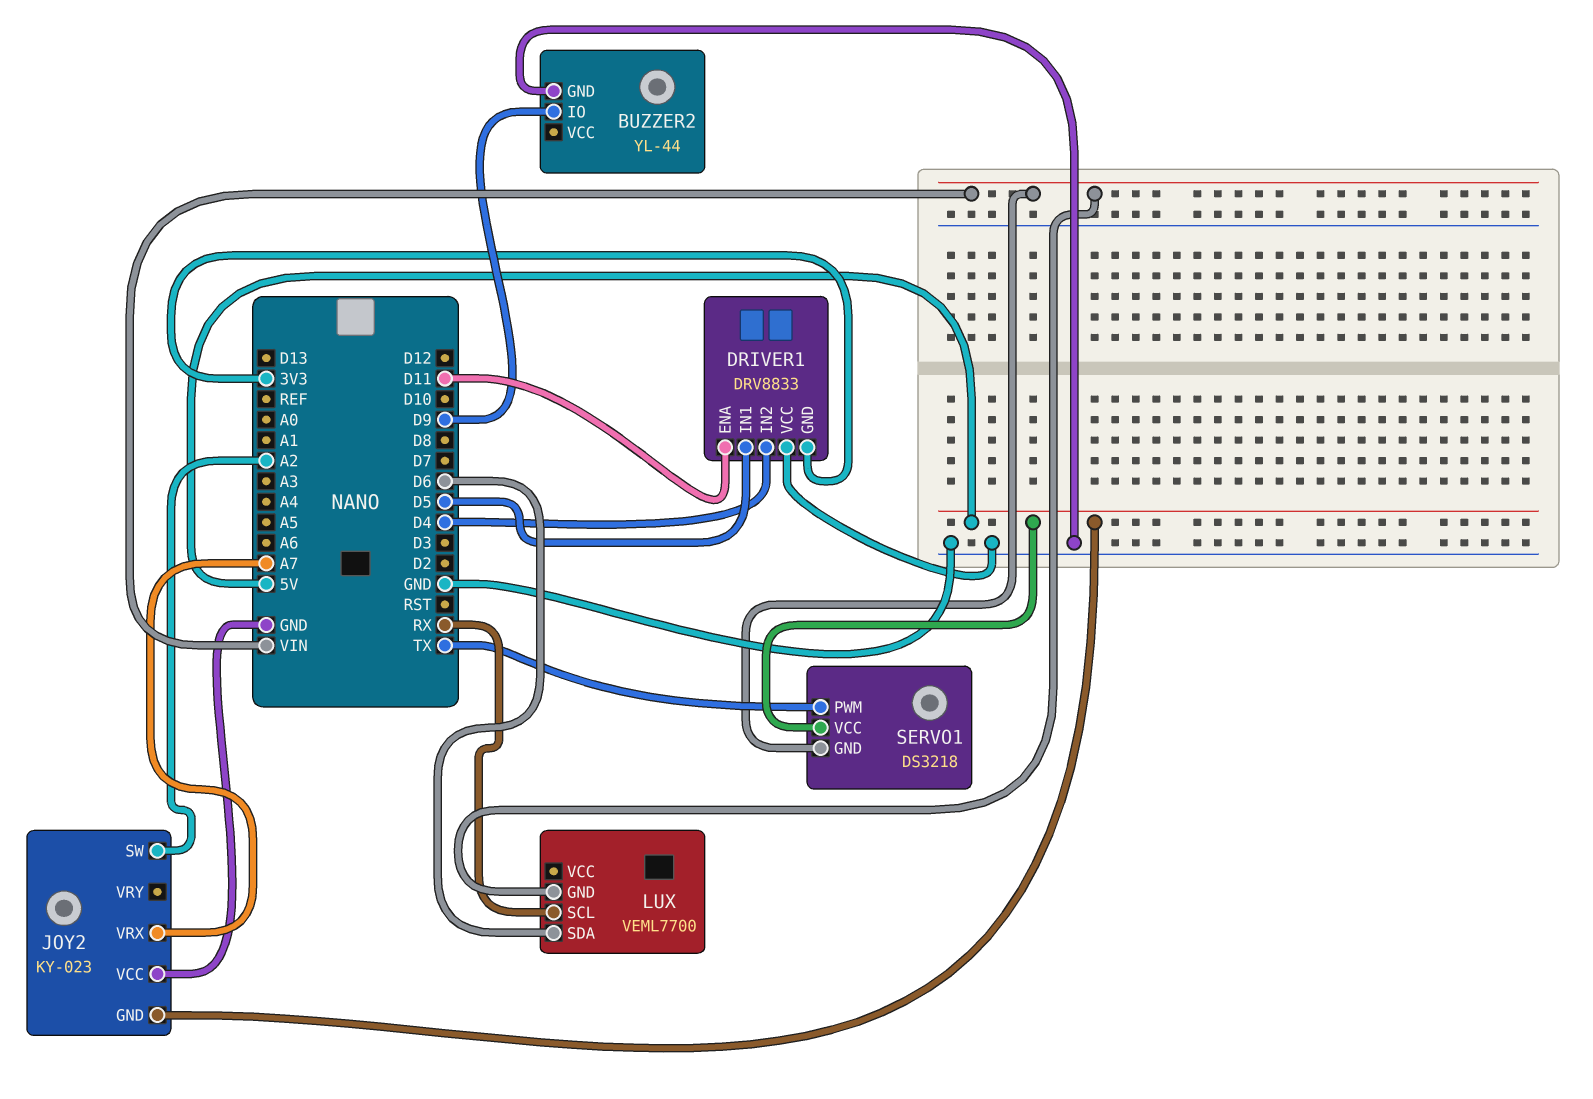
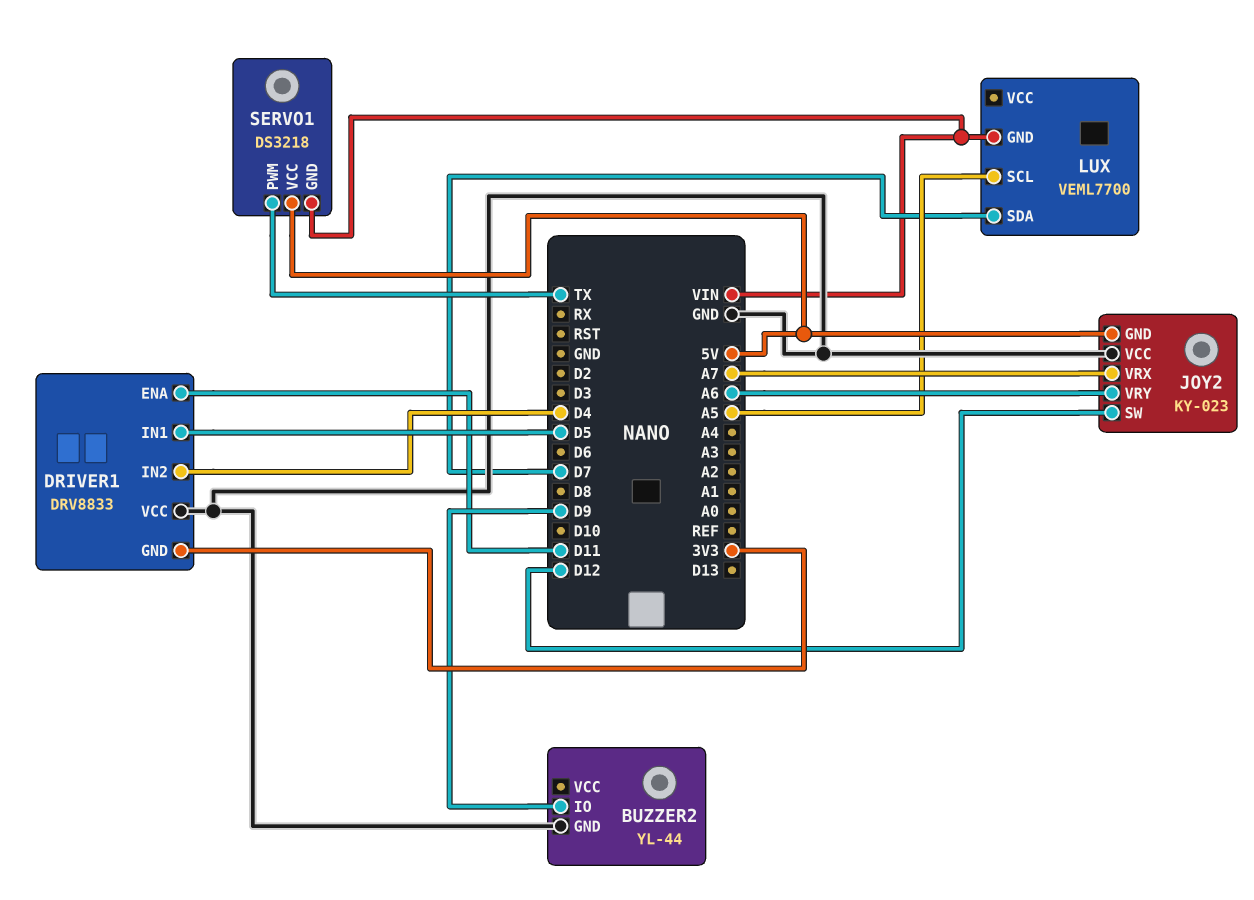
JOY2 pin SW: A2 -> D12
JOY2 pin VRY: none -> A6
LUX pin SCL: RX -> A5
LUX pin SDA: D6 -> D7

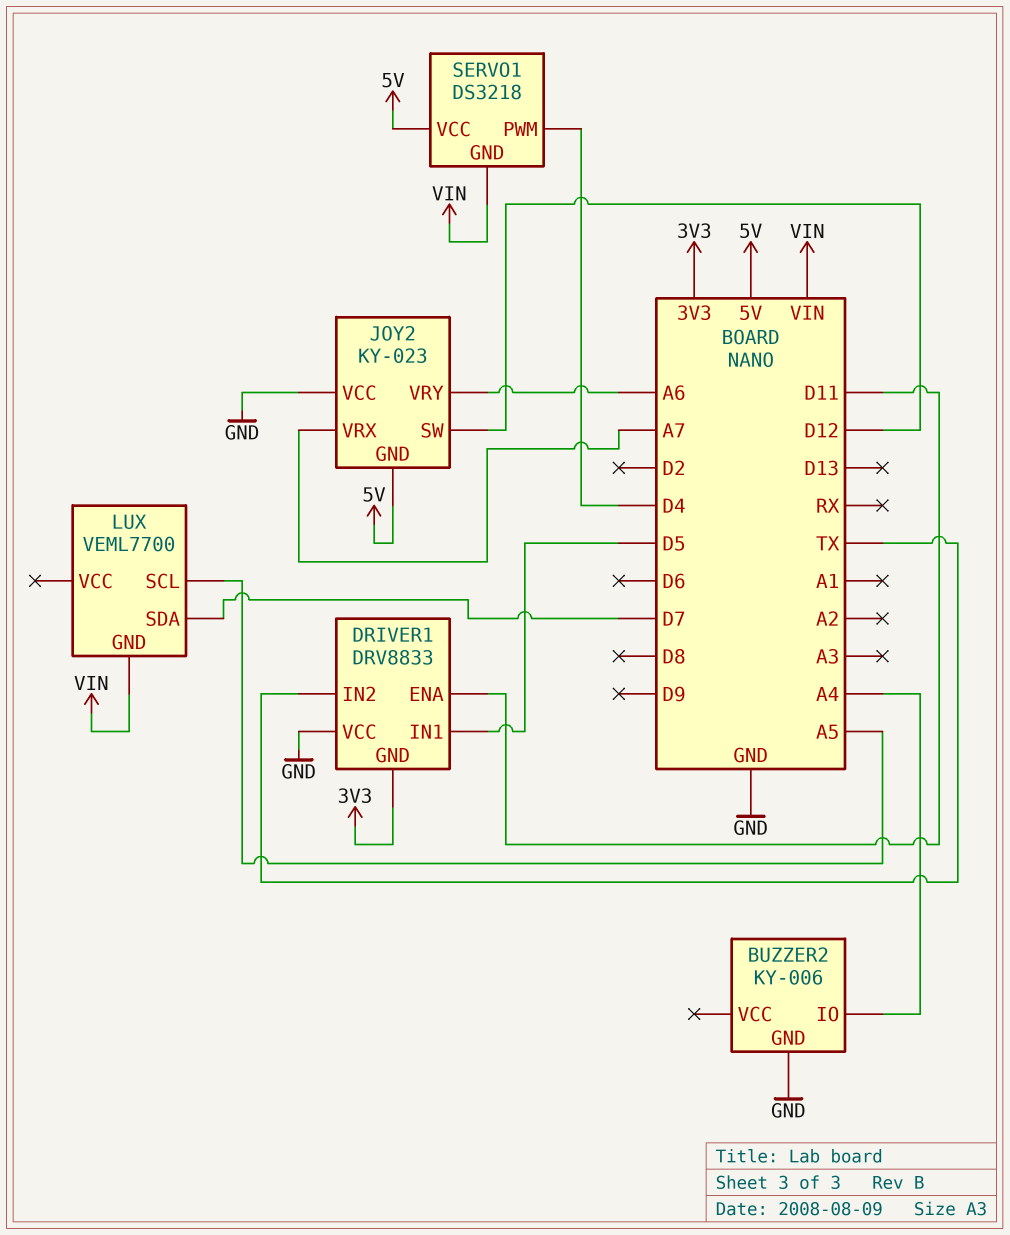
BUZZER2: YL-44 -> KY-006
BUZZER2 pin IO: D9 -> A4
DRIVER1 pin IN2: D4 -> TX
SERVO1 pin PWM: TX -> D4

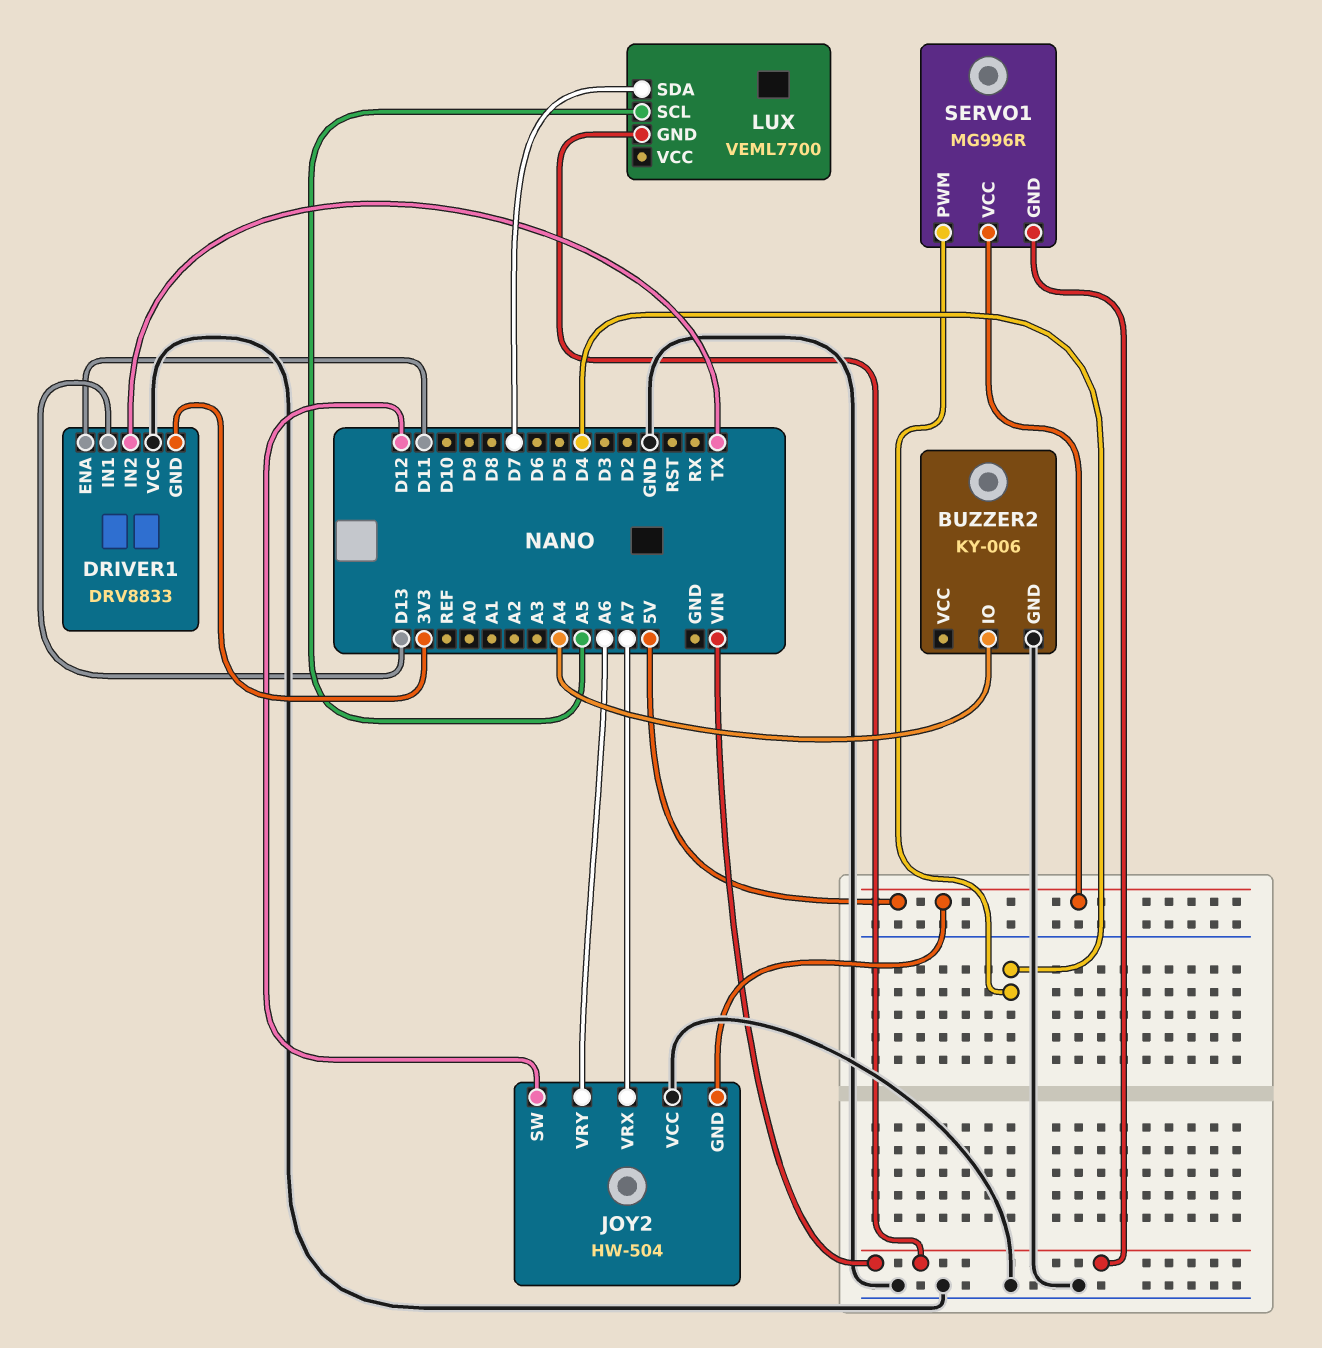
DRIVER1 pin IN1: D5 -> D13
JOY2: KY-023 -> HW-504
SERVO1: DS3218 -> MG996R

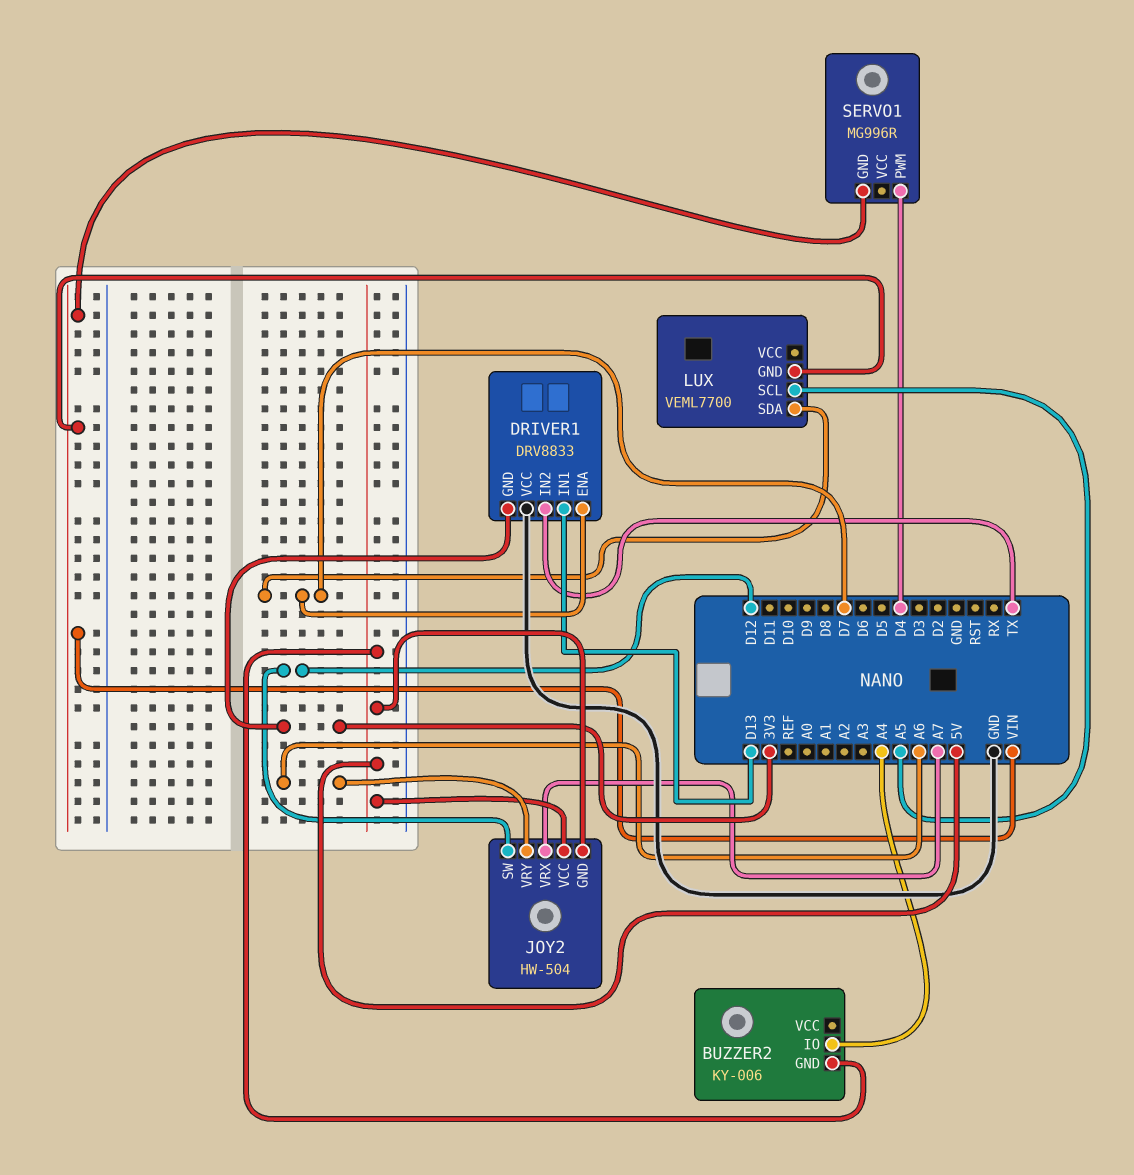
BUZZER2 pin GND: GND -> 5V
DRIVER1 pin ENA: D11 -> D7
JOY2 pin VCC: GND -> 5V
SERVO1 pin VCC: 5V -> none

